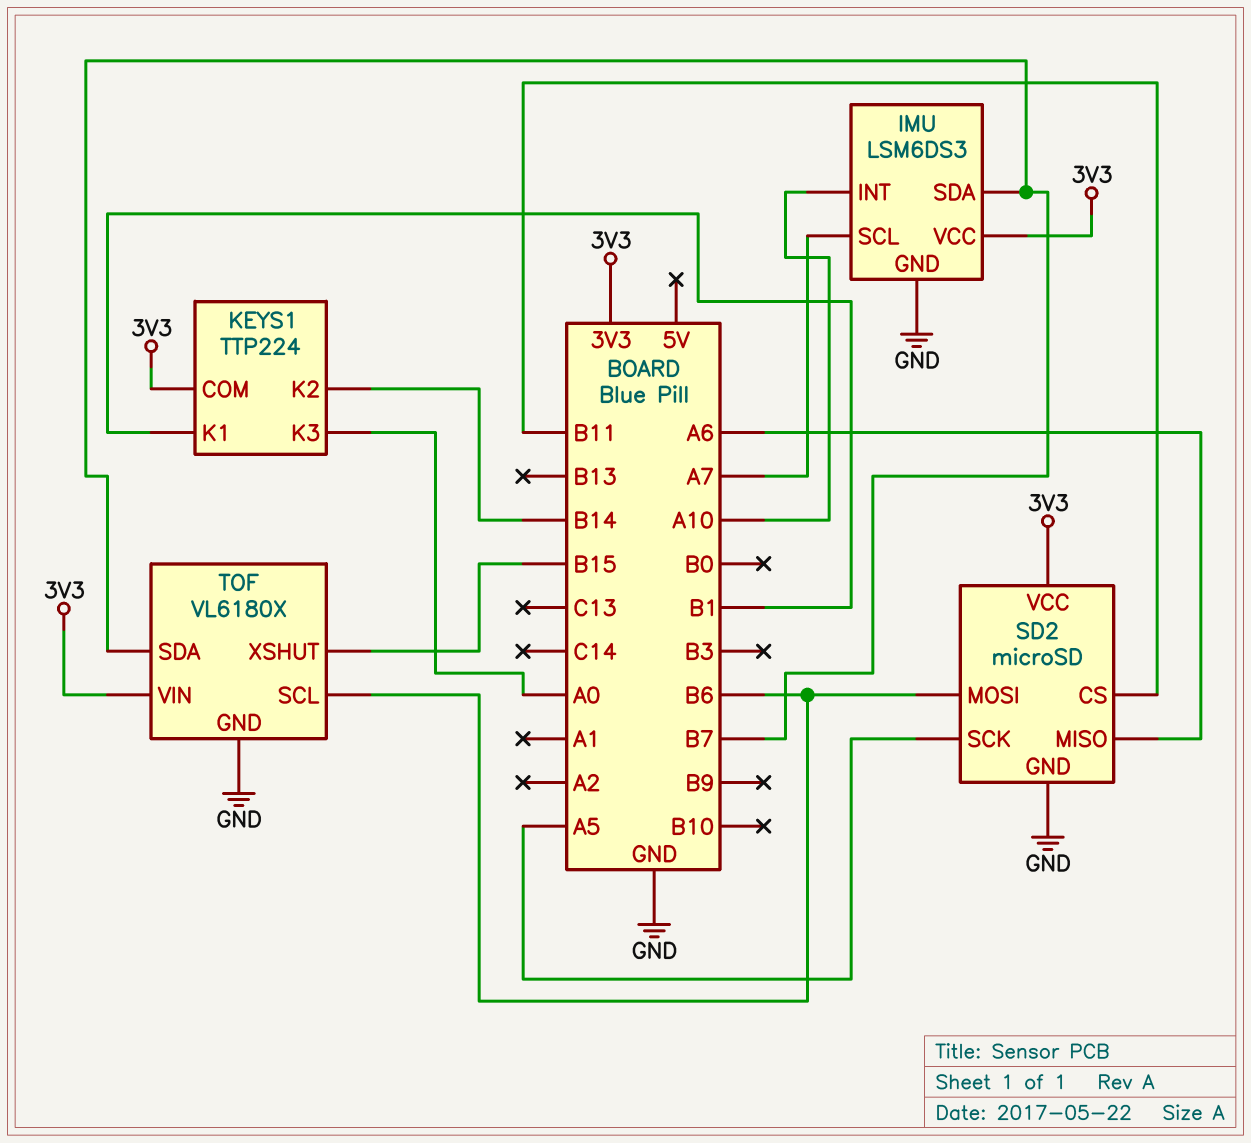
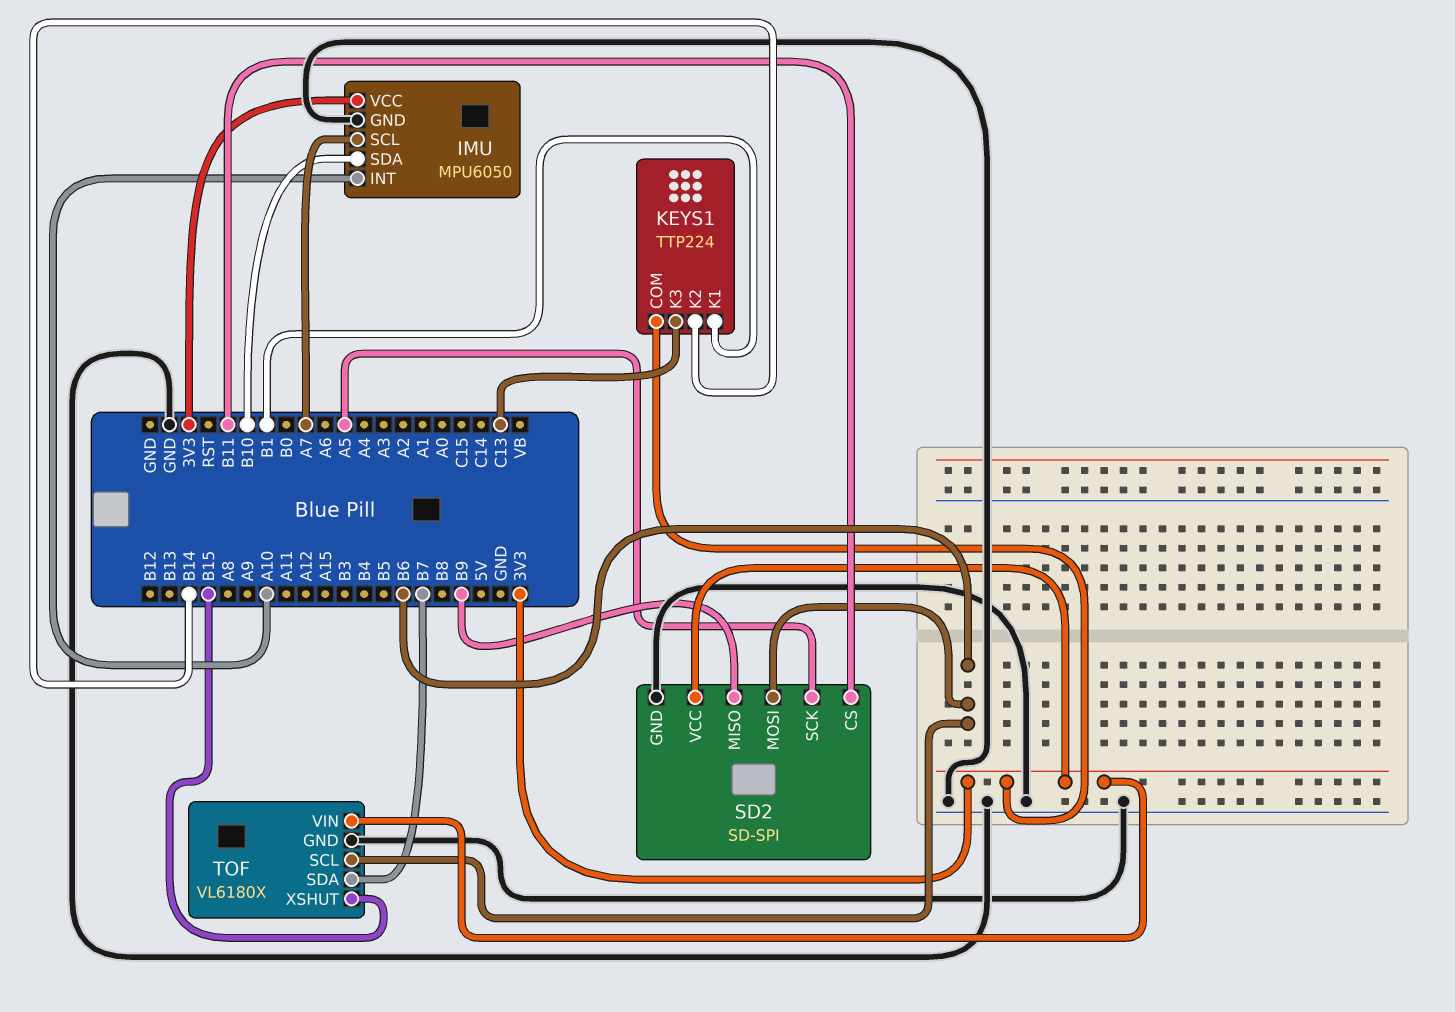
IMU: LSM6DS3 -> MPU6050
IMU pin SDA: B7 -> B10
KEYS1 pin K3: A0 -> C13
SD2: microSD -> SD-SPI
SD2 pin MISO: A6 -> B9

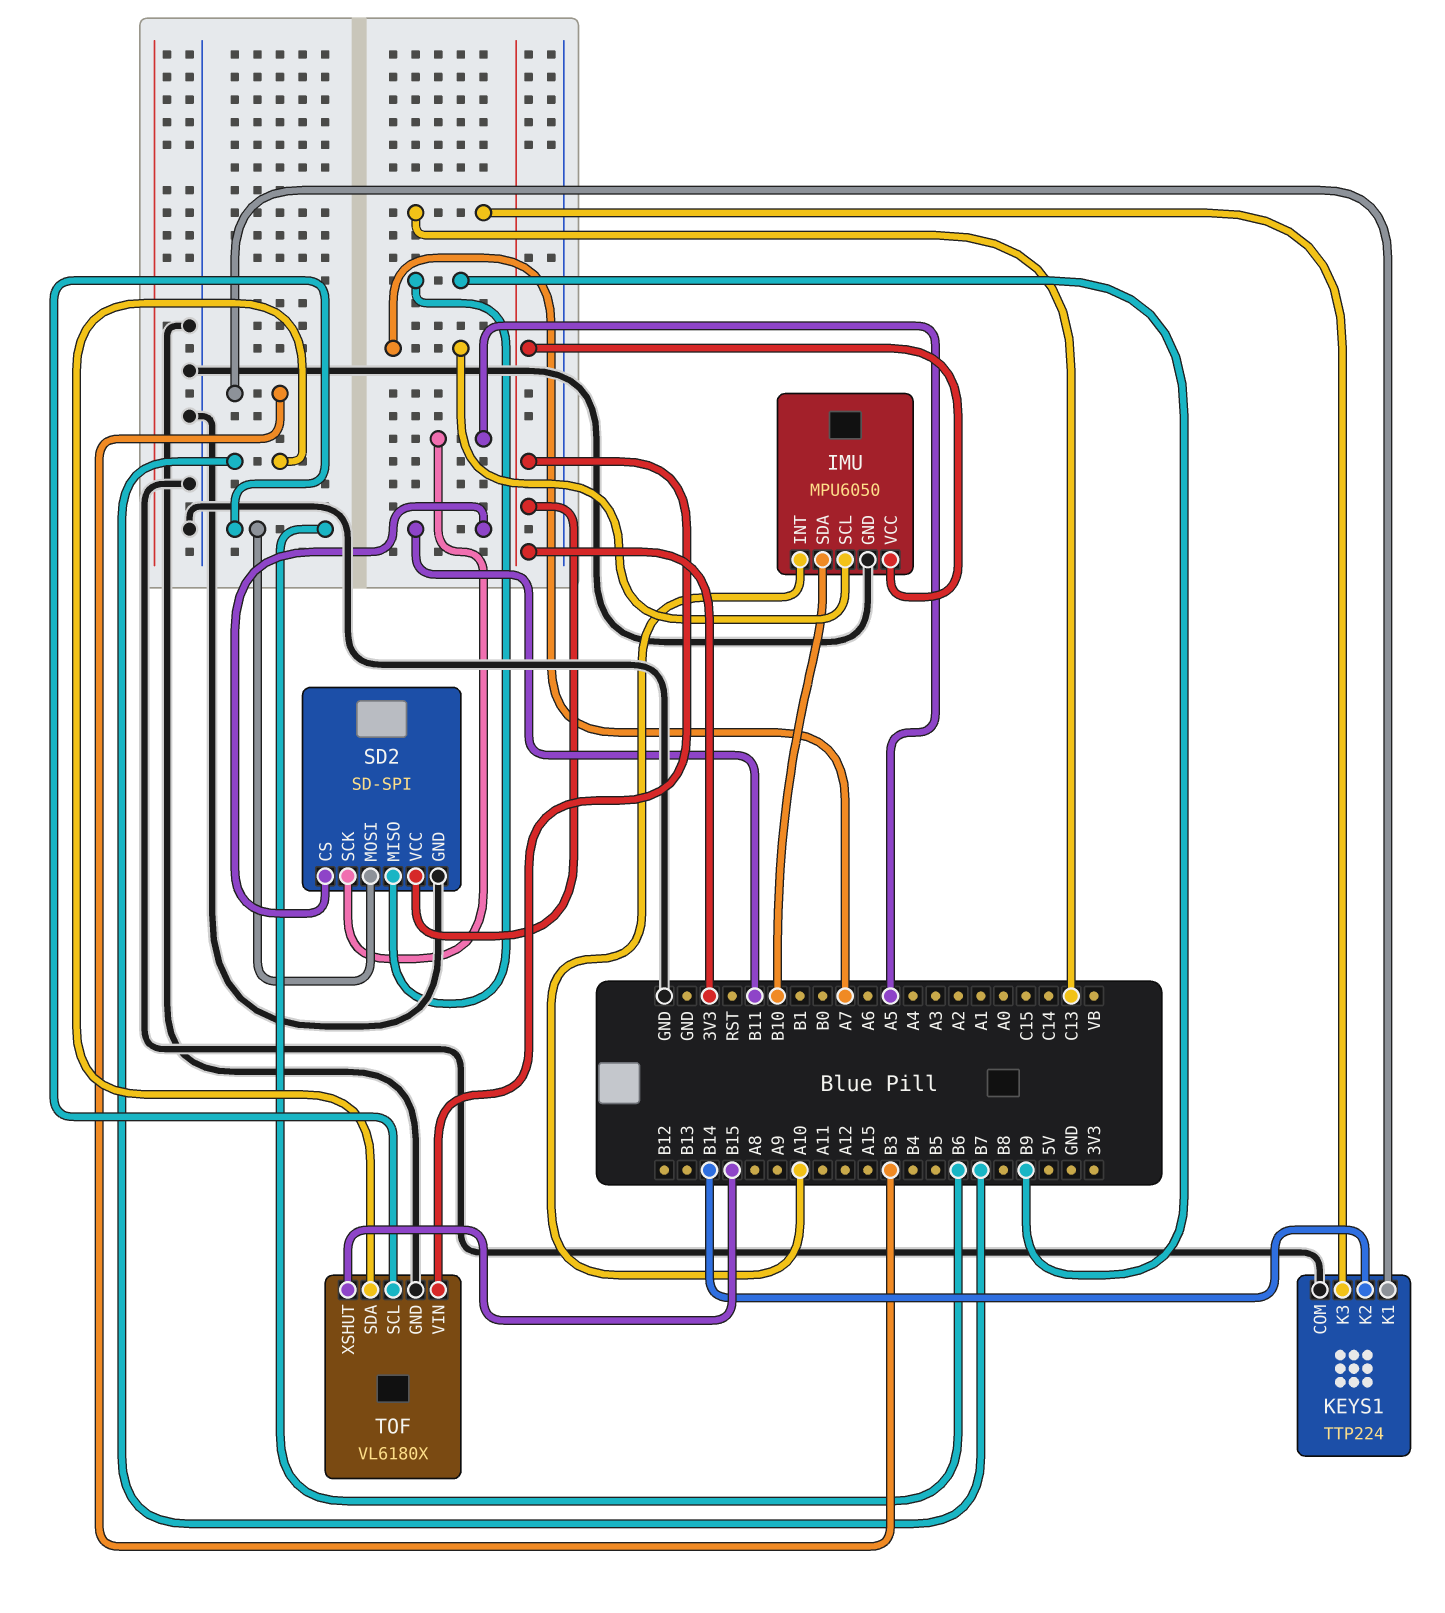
KEYS1 pin COM: 3V3 -> GND
KEYS1 pin K1: B1 -> B3

